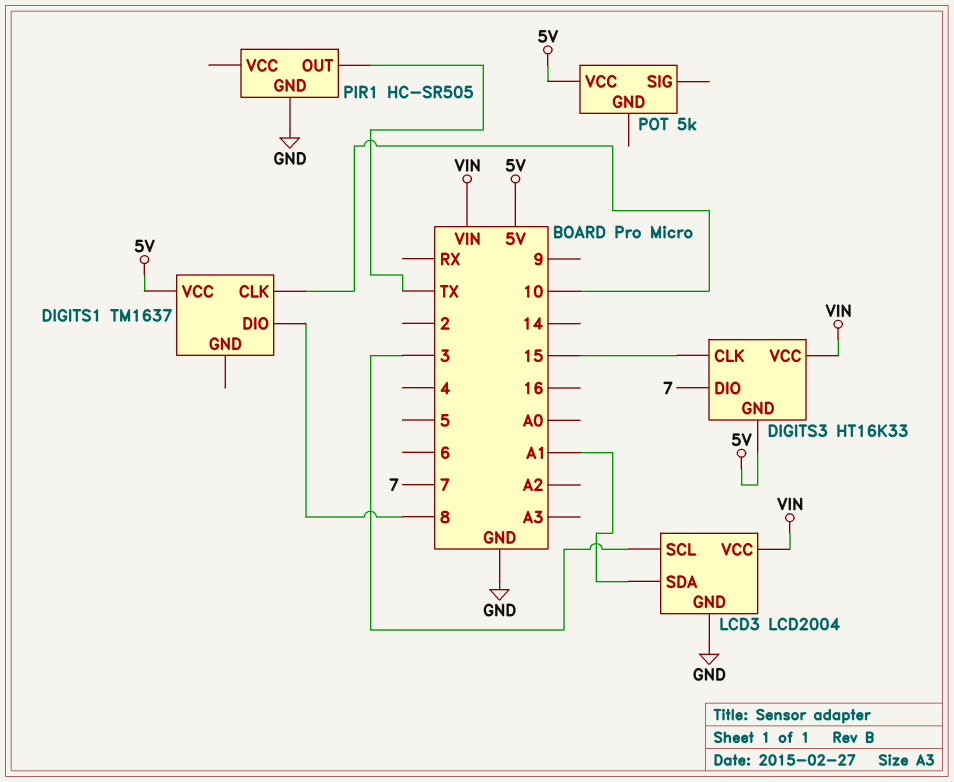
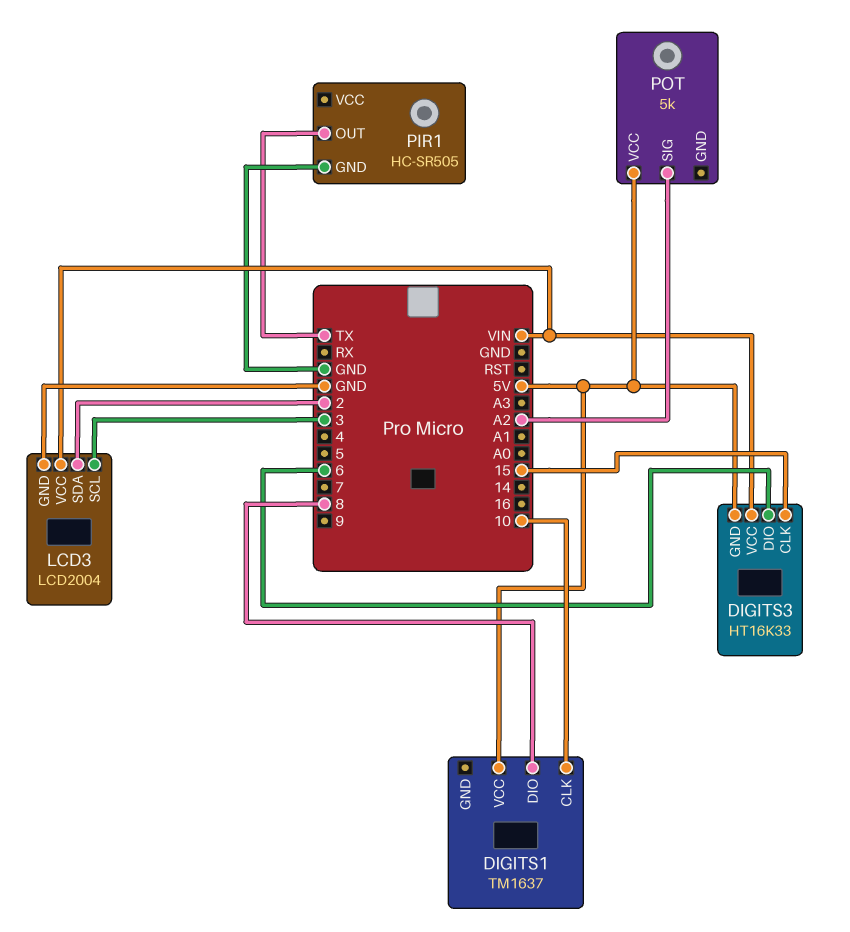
DIGITS3 pin DIO: 7 -> 6
LCD3 pin SDA: A1 -> 2
POT pin SIG: none -> A2

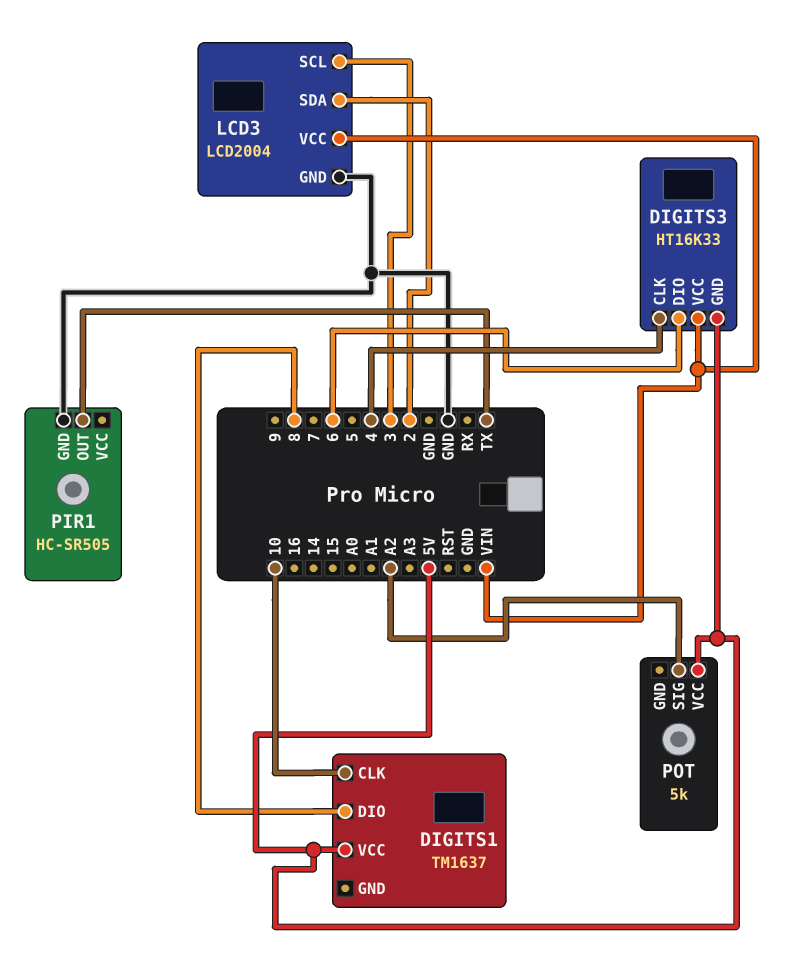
DIGITS3 pin CLK: 15 -> 4

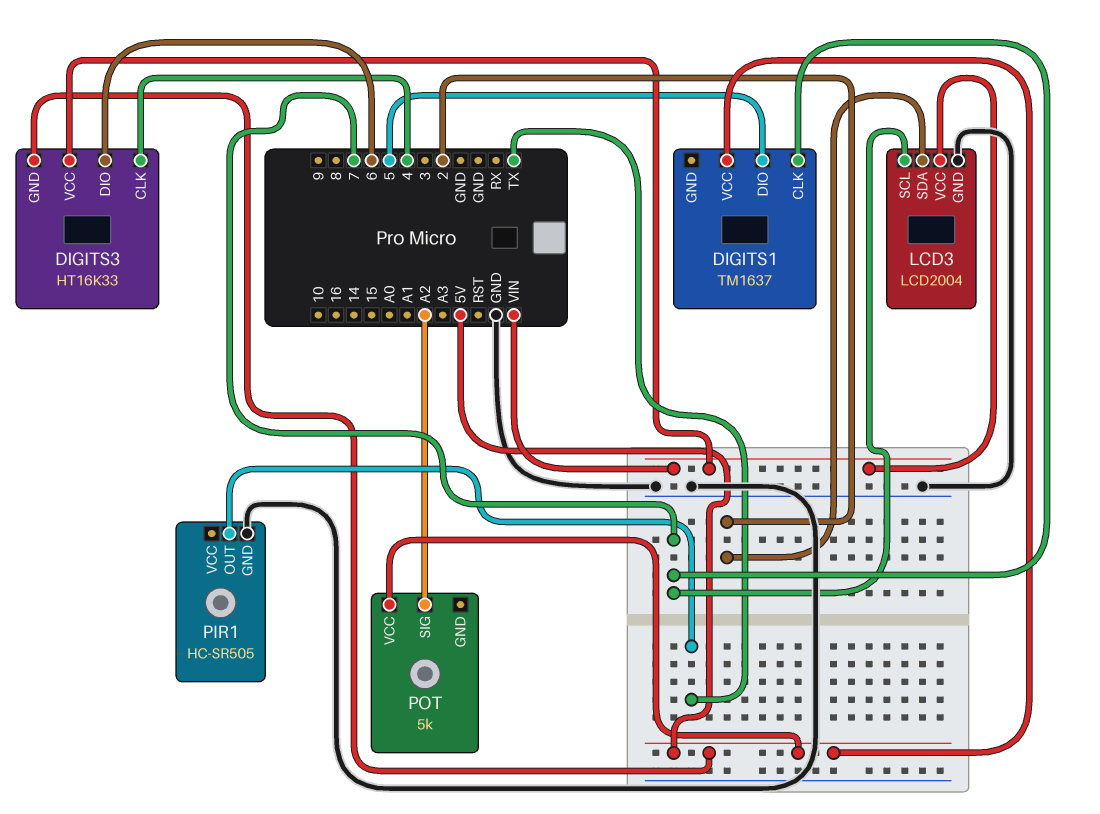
DIGITS1 pin CLK: 10 -> 7
DIGITS1 pin DIO: 8 -> 5
LCD3 pin SCL: 3 -> 7

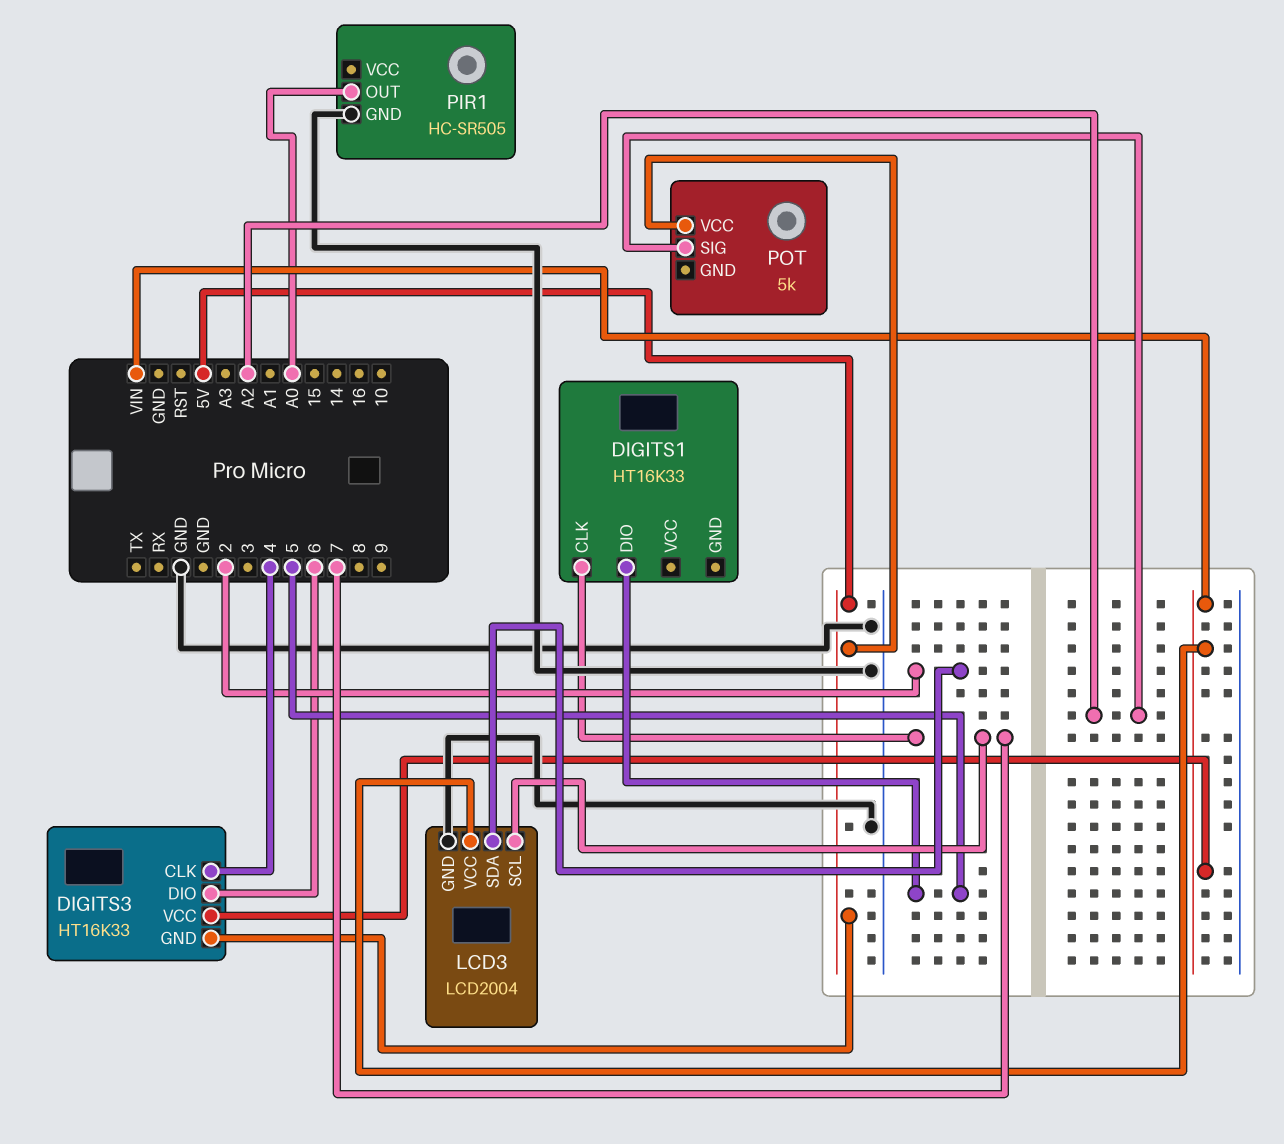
DIGITS1: TM1637 -> HT16K33
DIGITS1 pin VCC: 5V -> none
PIR1 pin OUT: TX -> A0

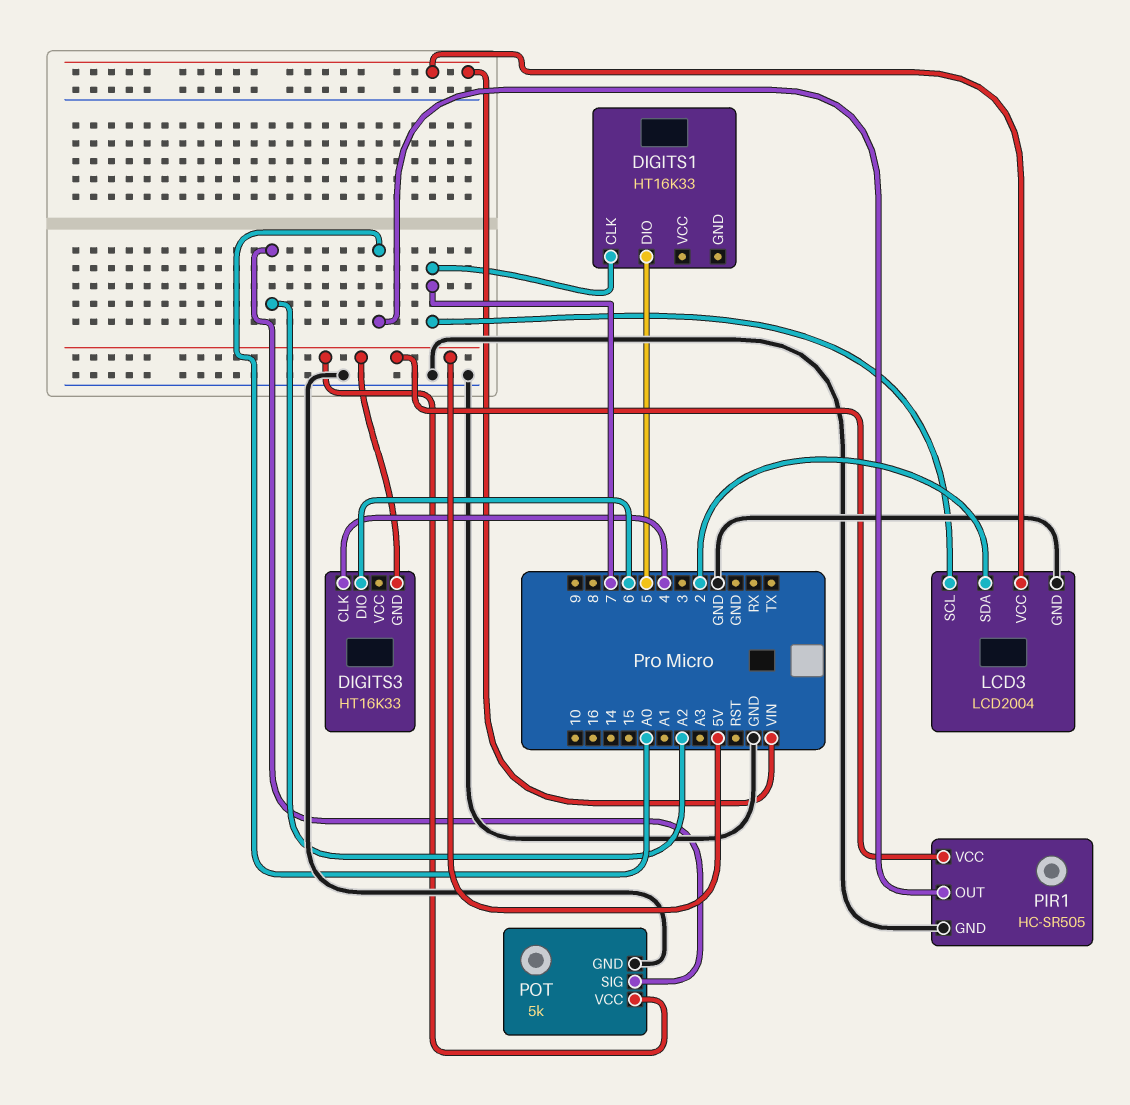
DIGITS3 pin VCC: VIN -> none
PIR1 pin VCC: none -> 5V
POT pin GND: none -> GND

